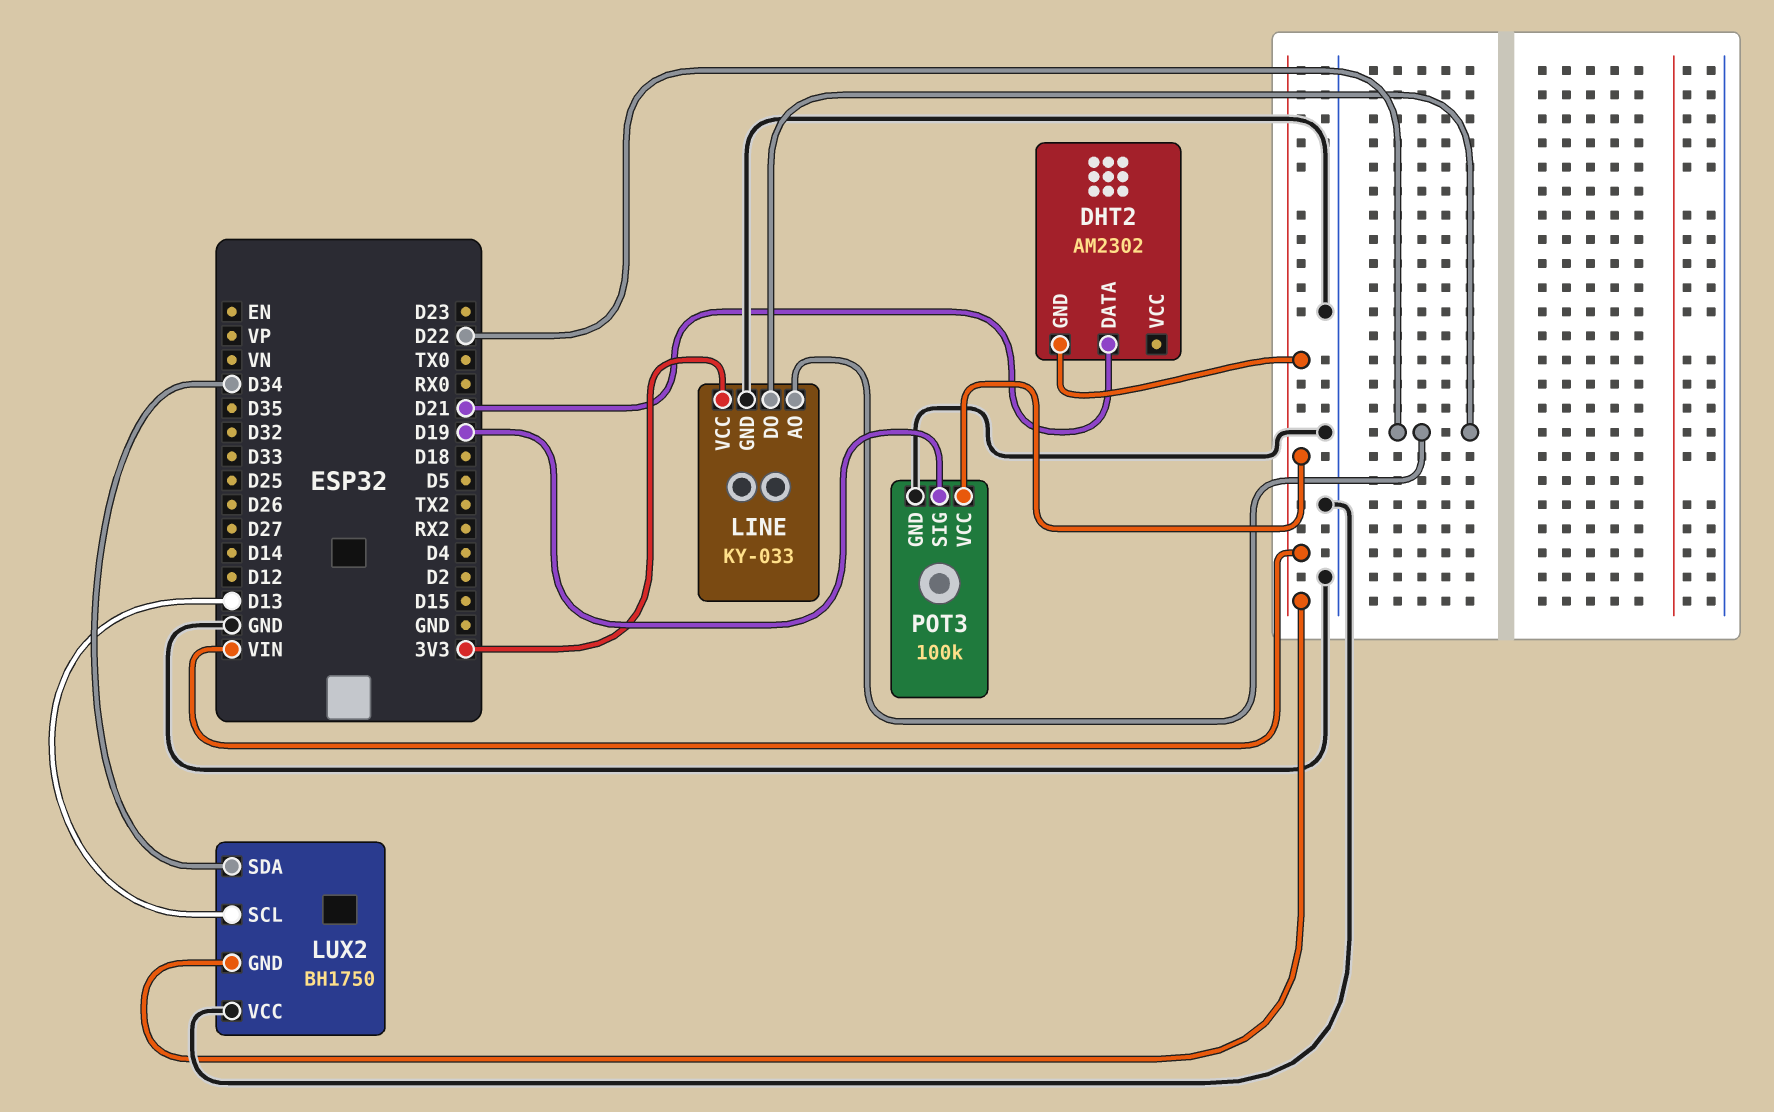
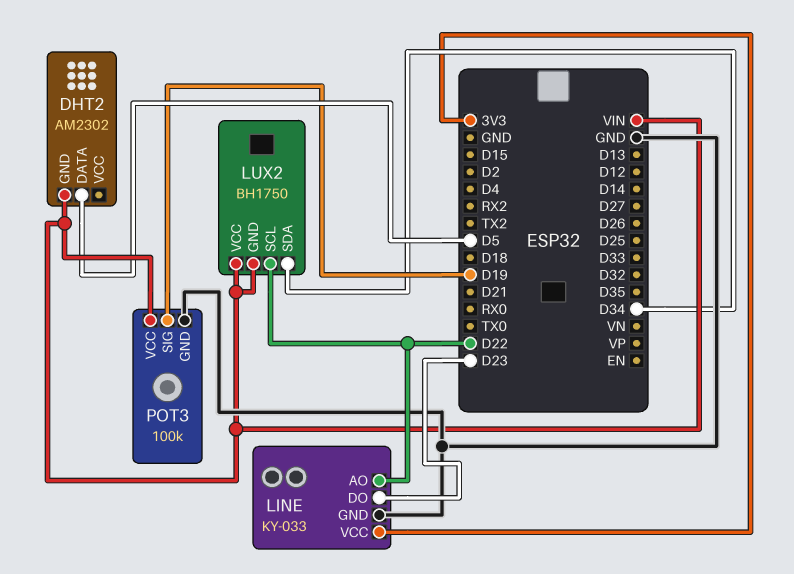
DHT2 pin DATA: D21 -> D5
LINE pin DO: D22 -> D23
LUX2 pin SCL: D13 -> D22
LUX2 pin VCC: GND -> VIN

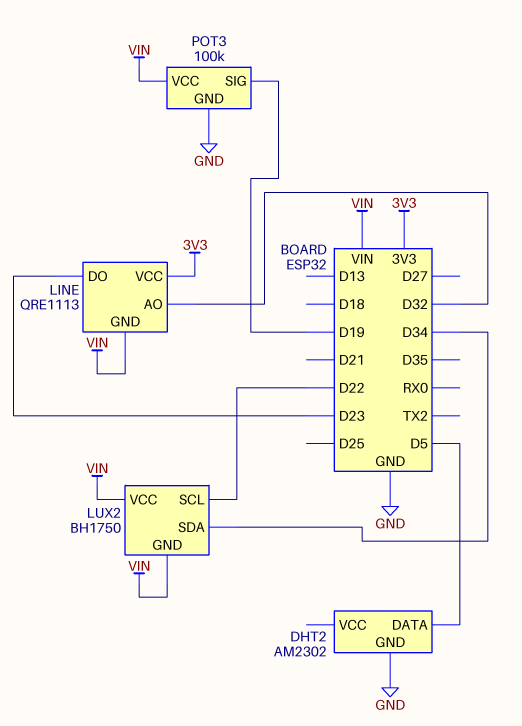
DHT2 pin GND: VIN -> GND
LINE: KY-033 -> QRE1113
LINE pin AO: D22 -> D32
LINE pin GND: GND -> VIN

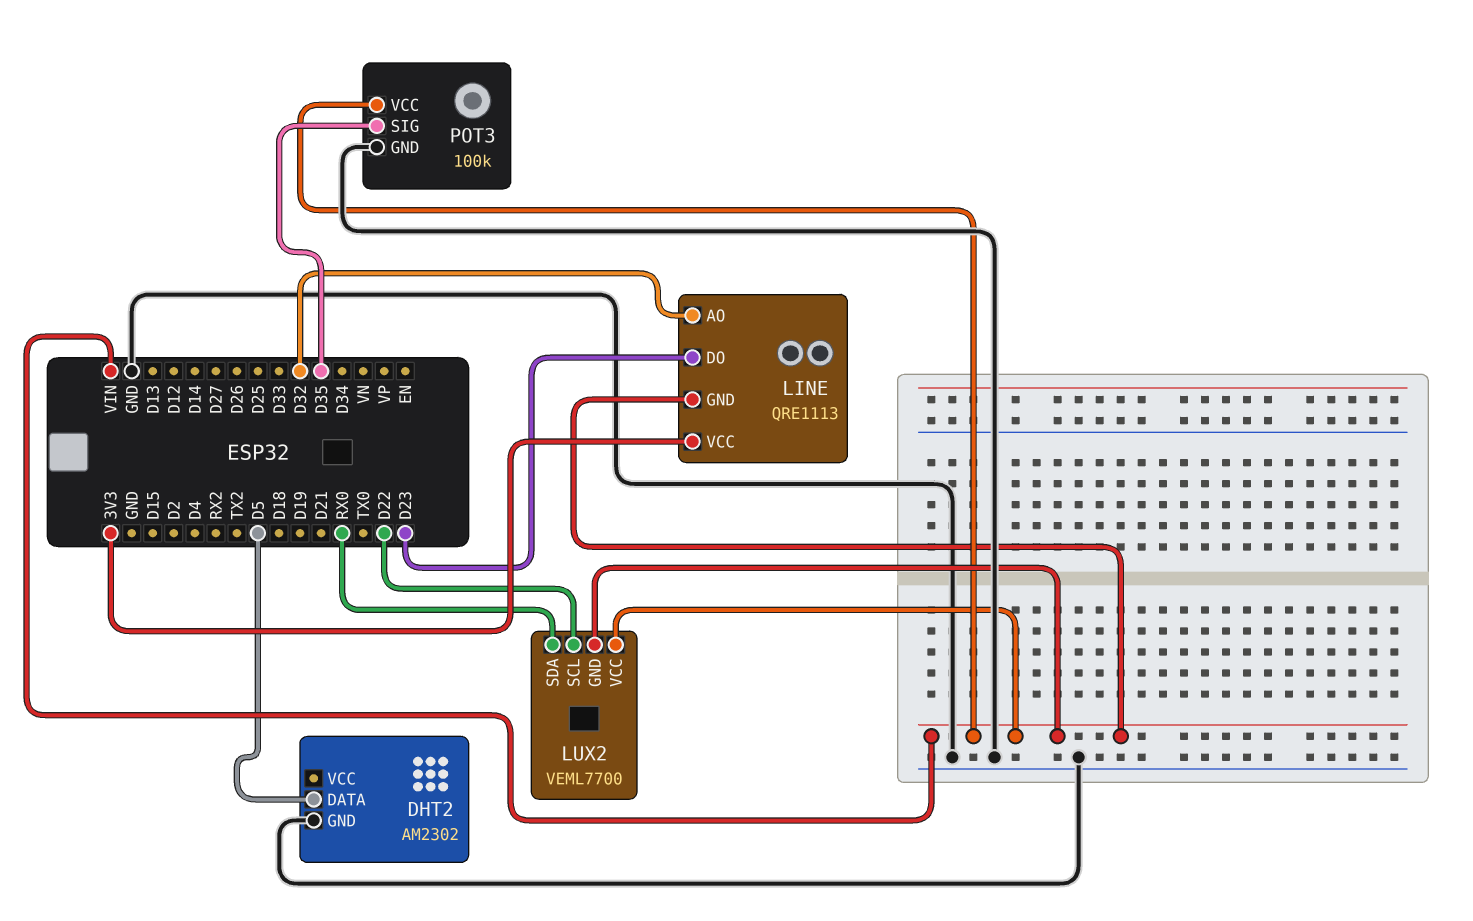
LUX2: BH1750 -> VEML7700
LUX2 pin SDA: D34 -> RX0
POT3 pin SIG: D19 -> D35

